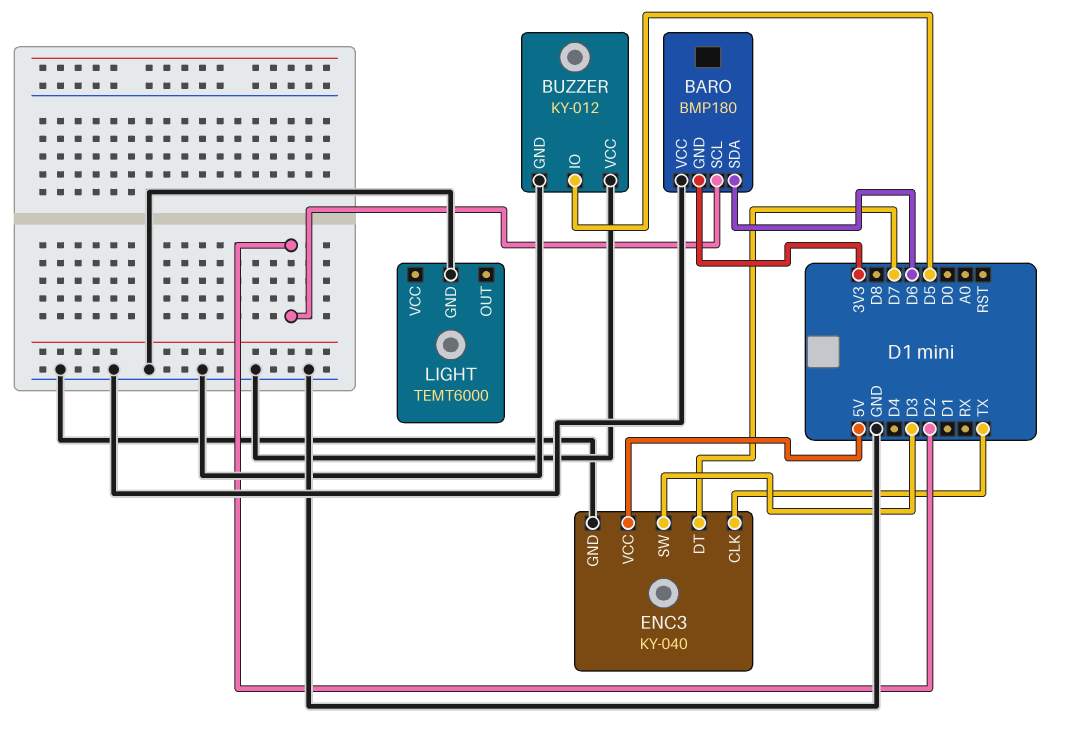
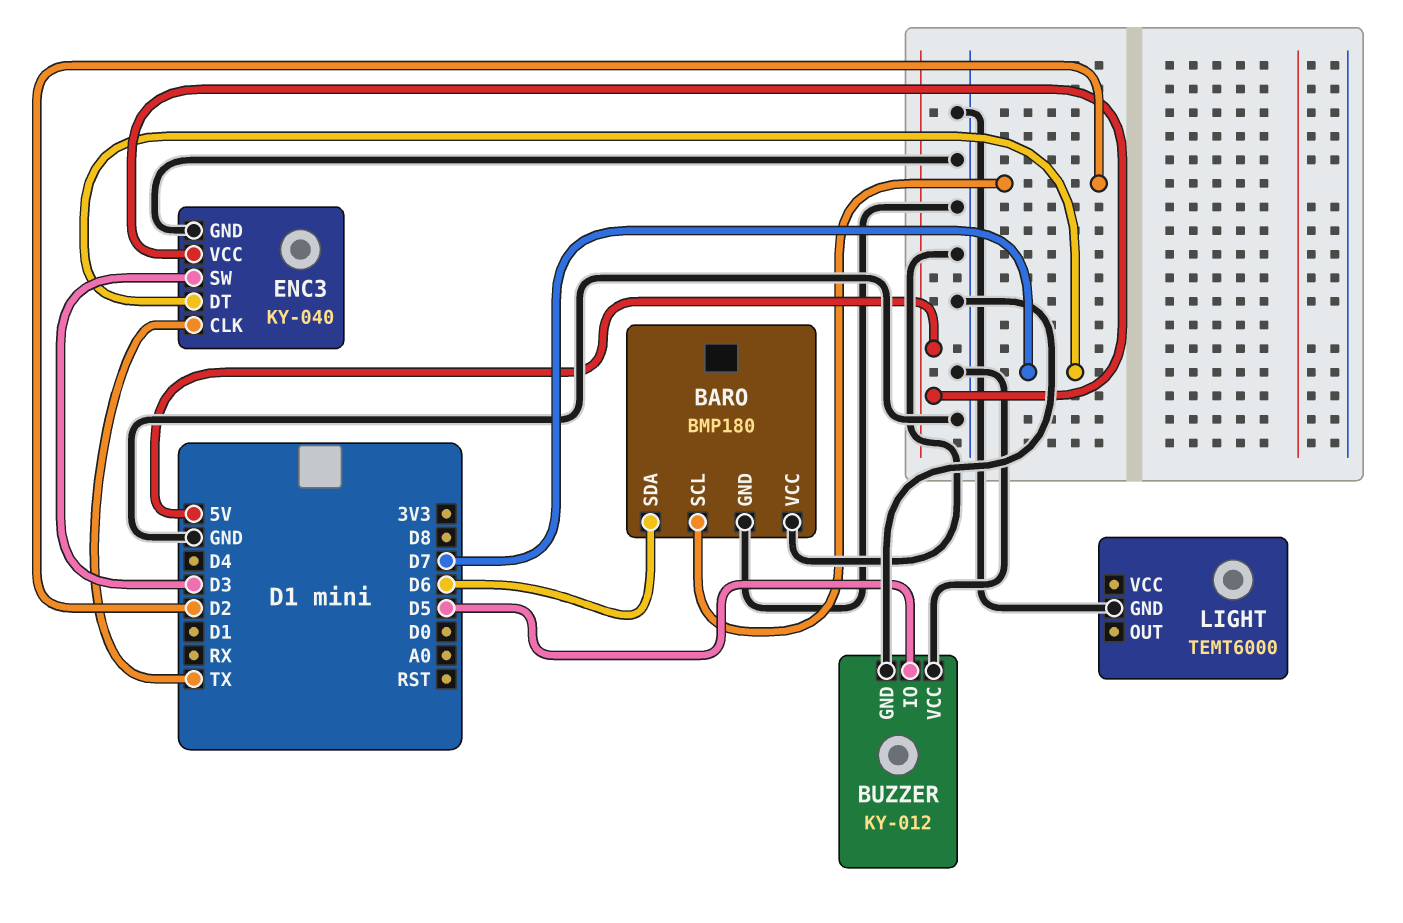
BARO pin GND: 3V3 -> GND

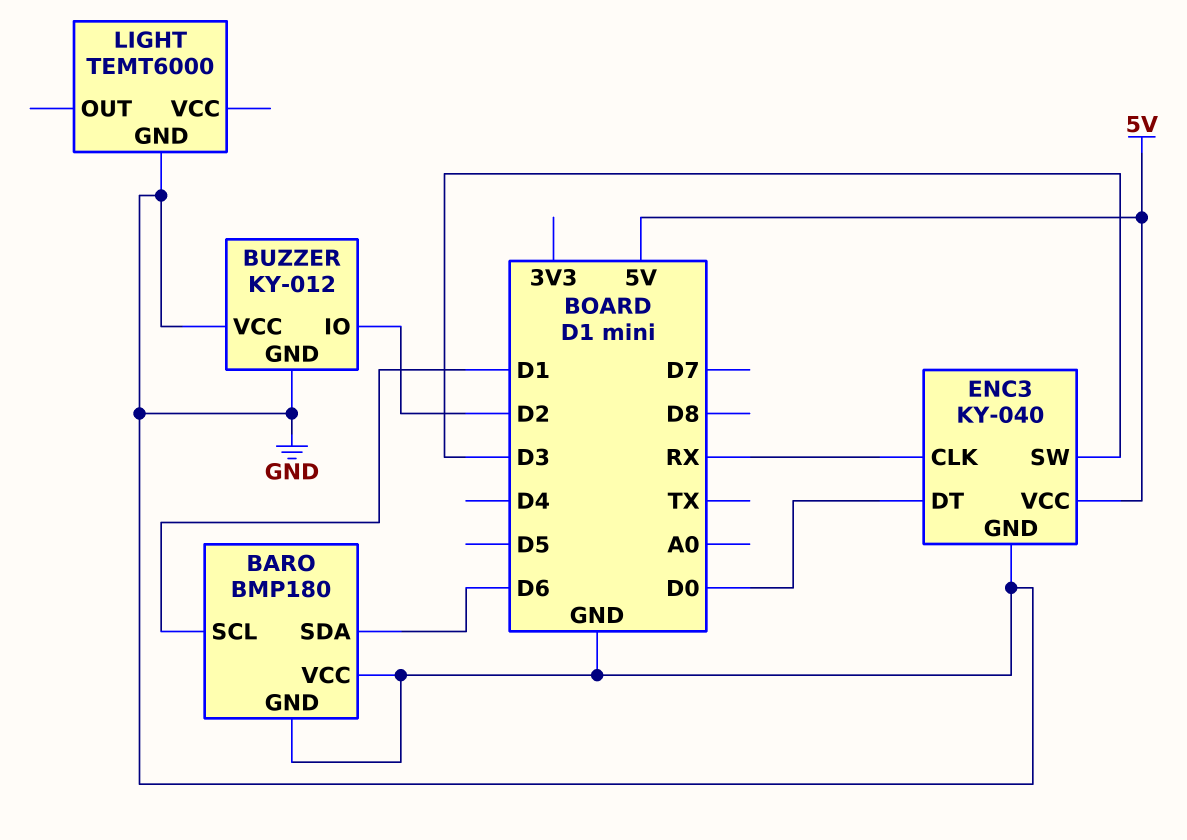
BARO pin SCL: D2 -> D1
BUZZER pin IO: D5 -> D2
ENC3 pin CLK: TX -> RX
ENC3 pin DT: D7 -> D0

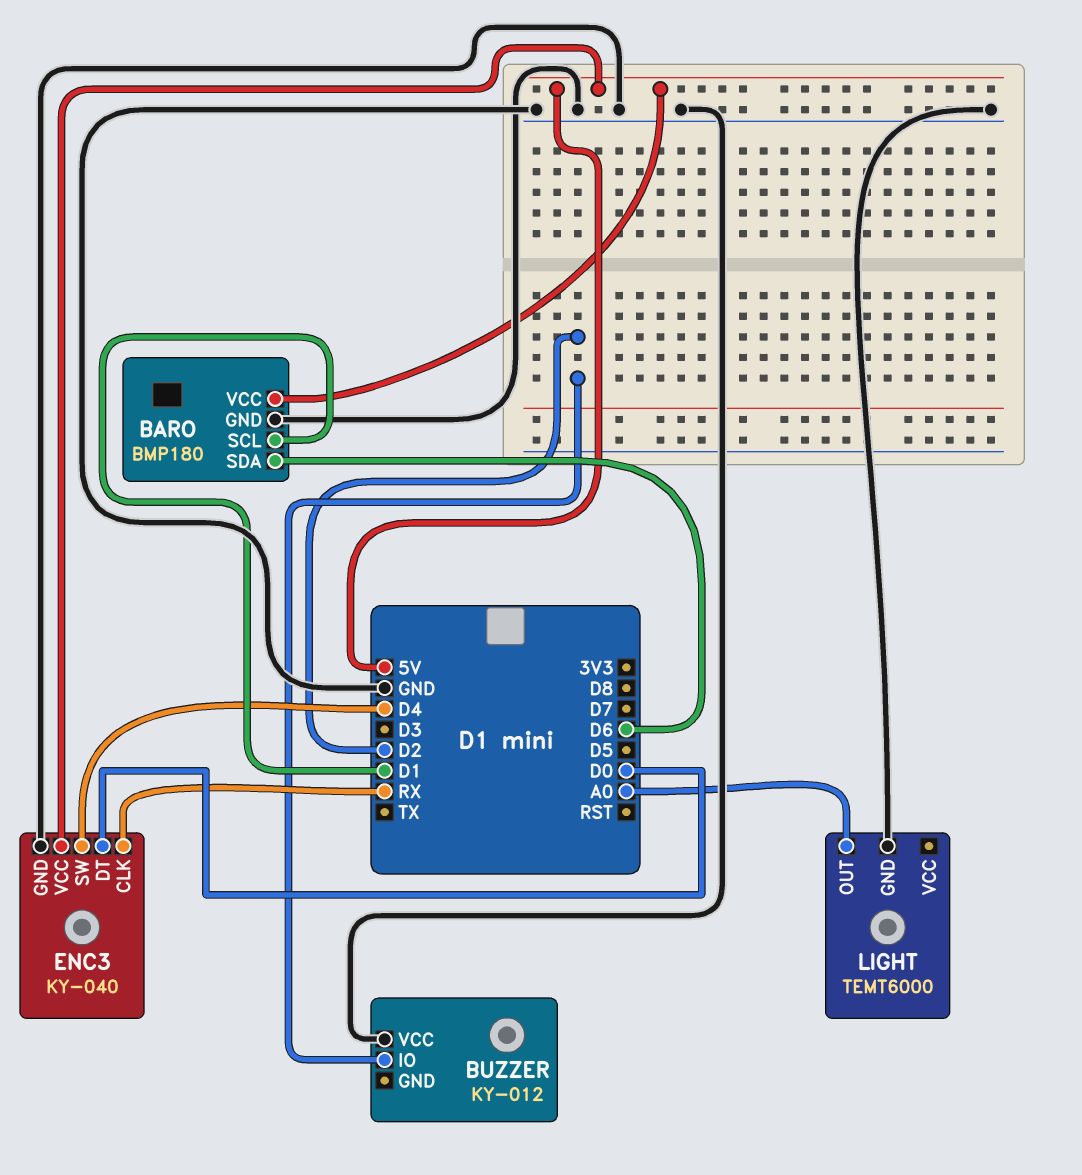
BARO pin VCC: GND -> 5V
BUZZER pin GND: GND -> none
ENC3 pin SW: D3 -> D4
LIGHT pin OUT: none -> A0

